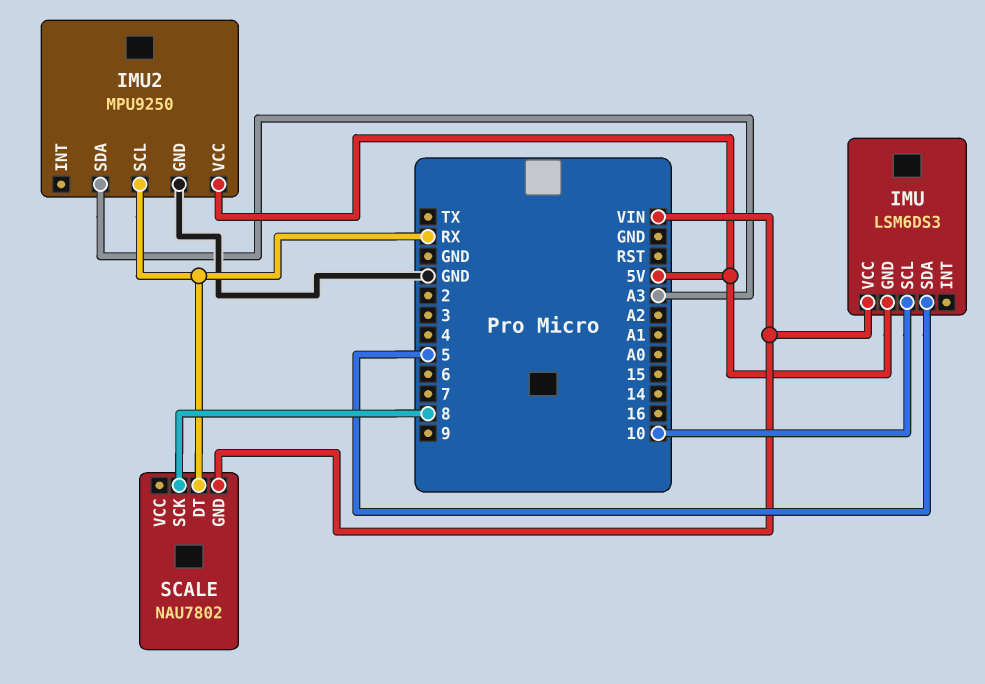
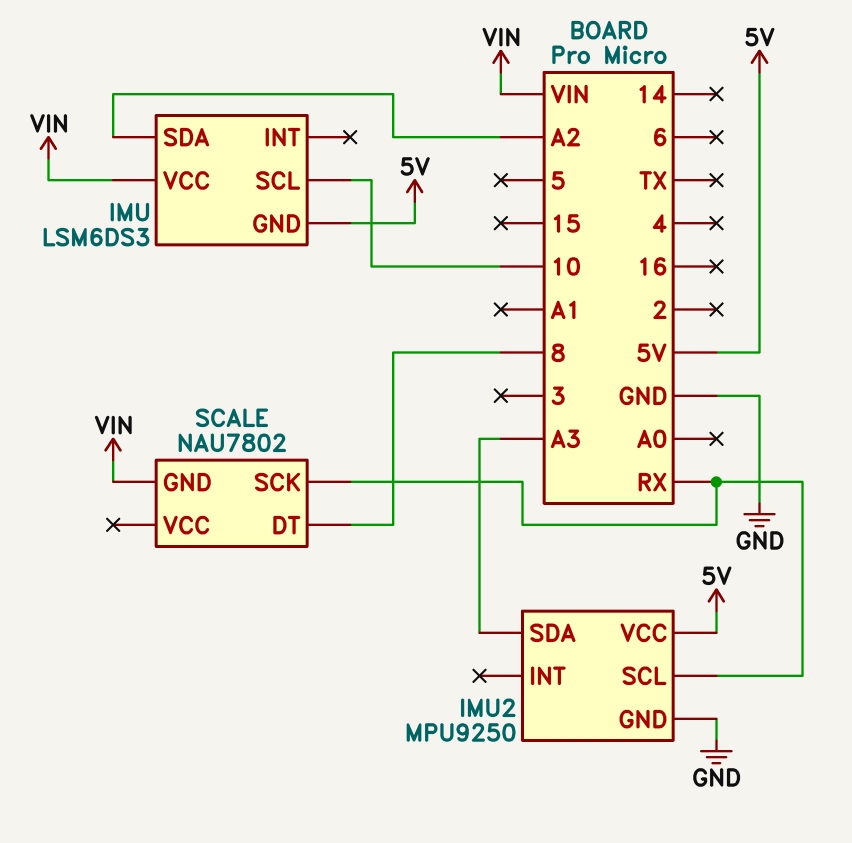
IMU pin SDA: 5 -> A2
SCALE pin DT: RX -> 8
SCALE pin SCK: 8 -> RX

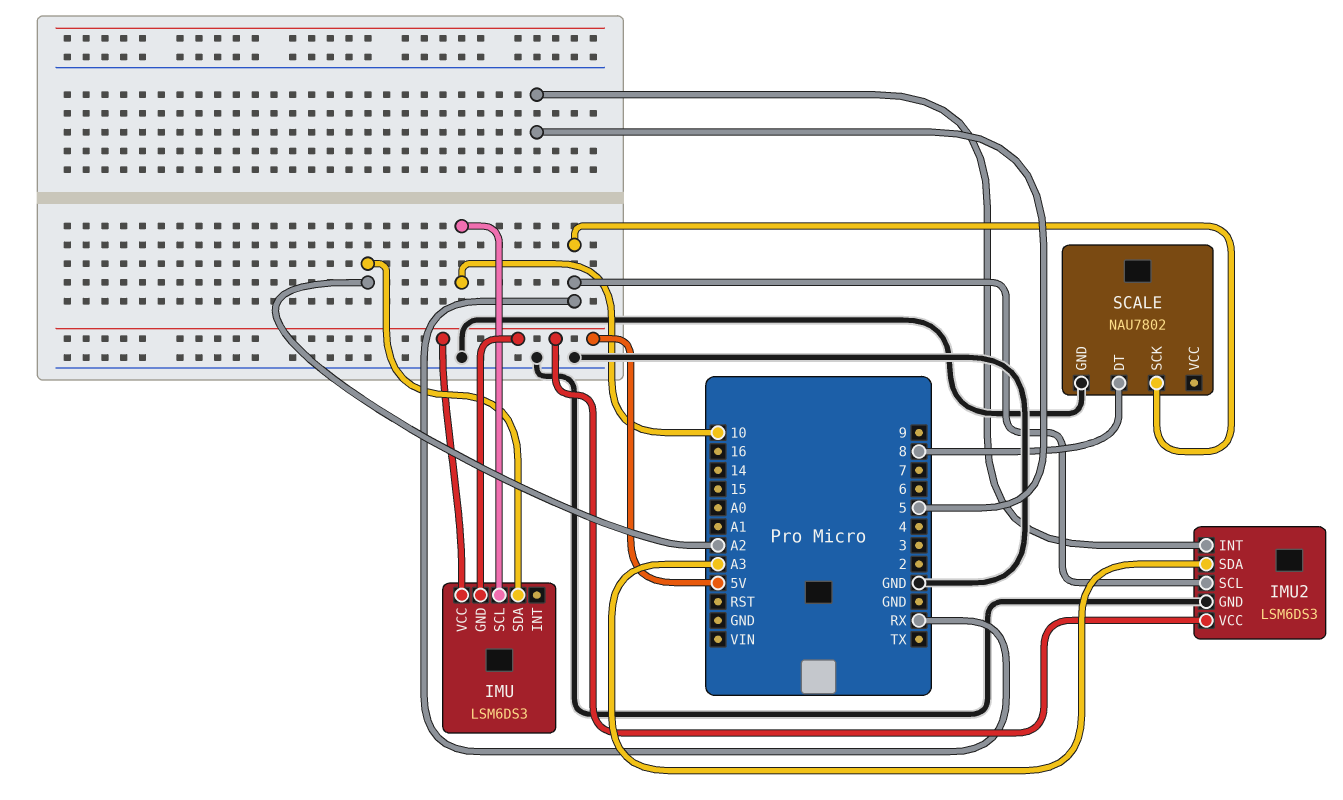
IMU pin VCC: VIN -> 5V
IMU2: MPU9250 -> LSM6DS3
IMU2 pin INT: none -> 5
SCALE pin GND: VIN -> GND

